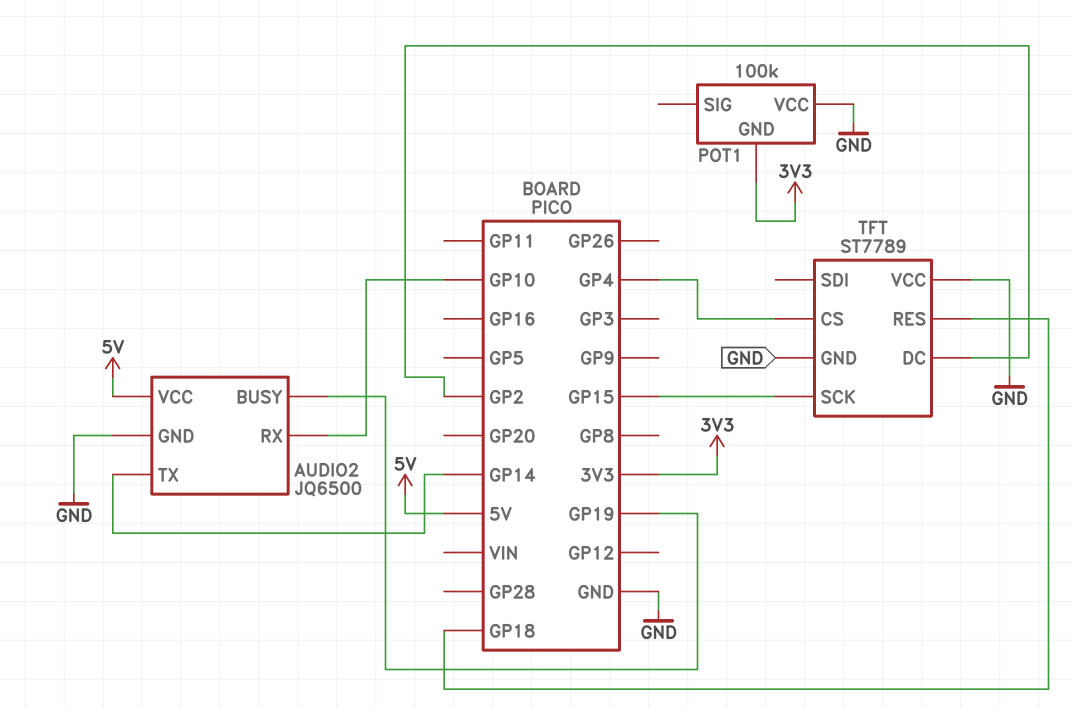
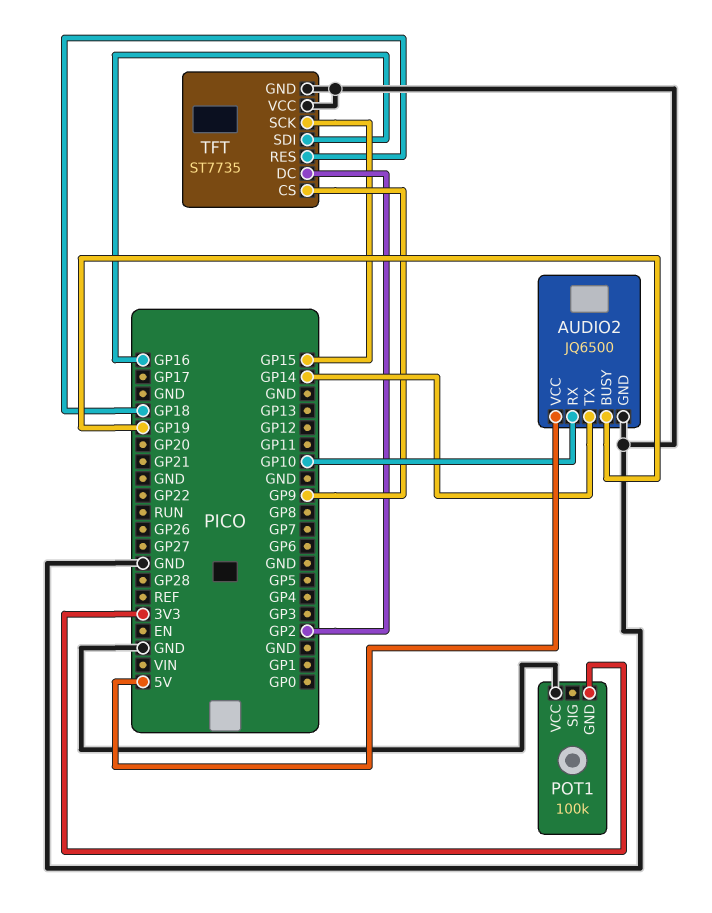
TFT: ST7789 -> ST7735
TFT pin CS: GP4 -> GP9
TFT pin SDI: none -> GP16

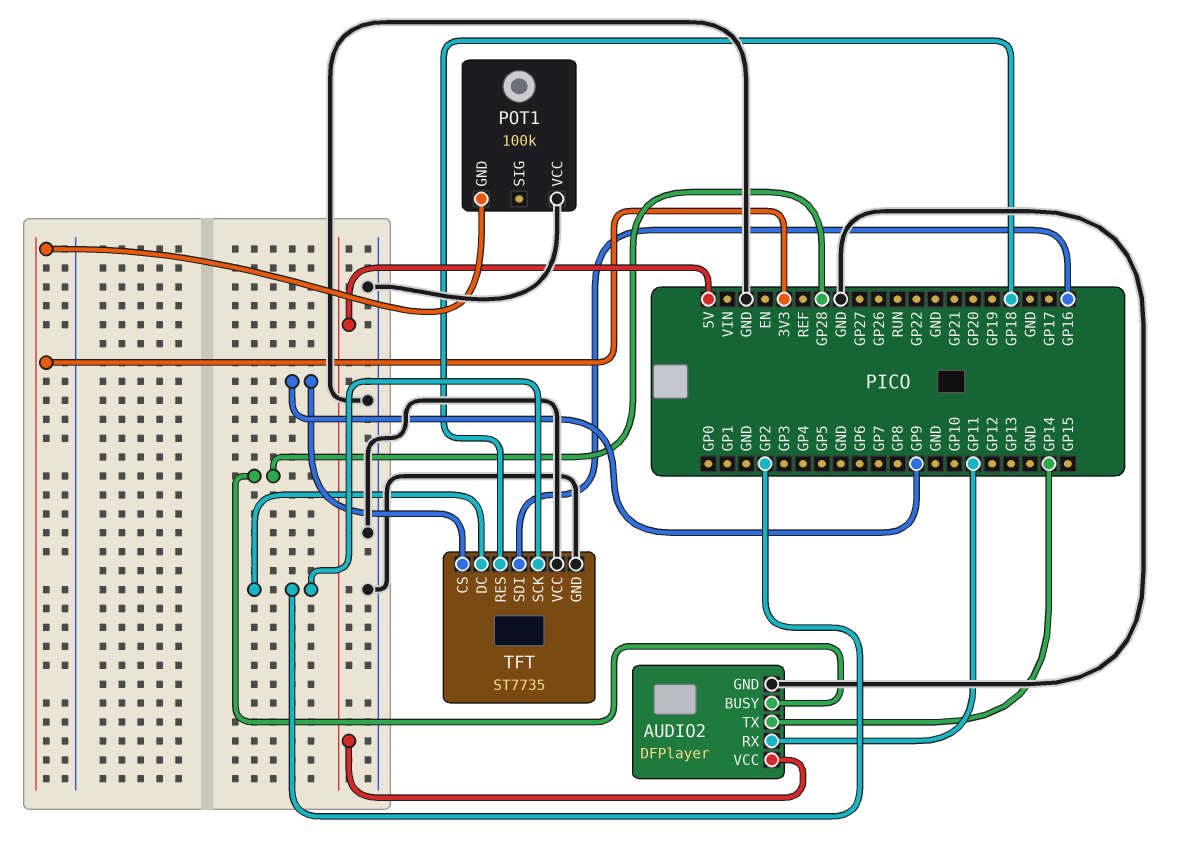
AUDIO2: JQ6500 -> DFPlayer
AUDIO2 pin BUSY: GP19 -> GP28
AUDIO2 pin RX: GP10 -> GP11
TFT pin SCK: GP15 -> GP2

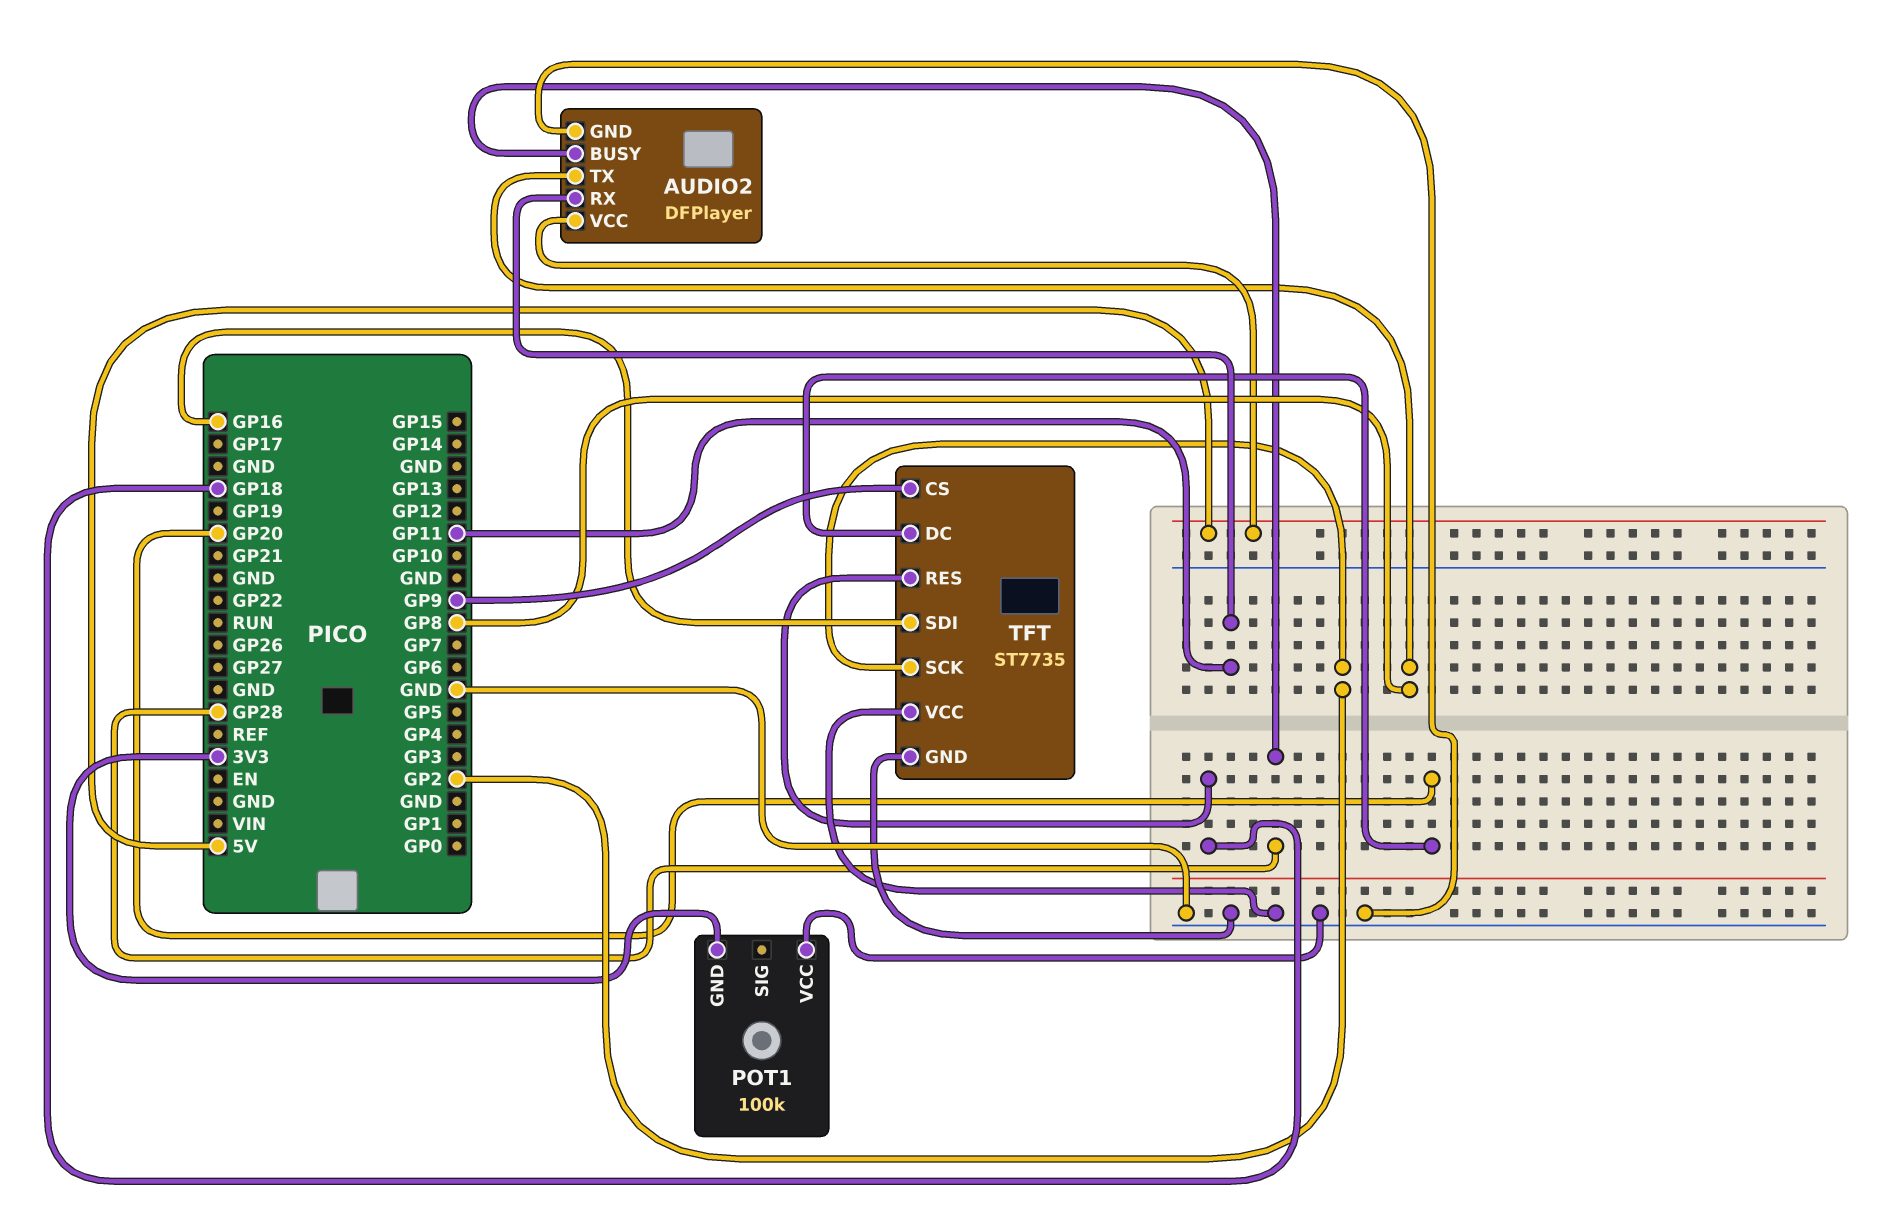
AUDIO2 pin TX: GP14 -> GP8
TFT pin DC: GP2 -> GP20

